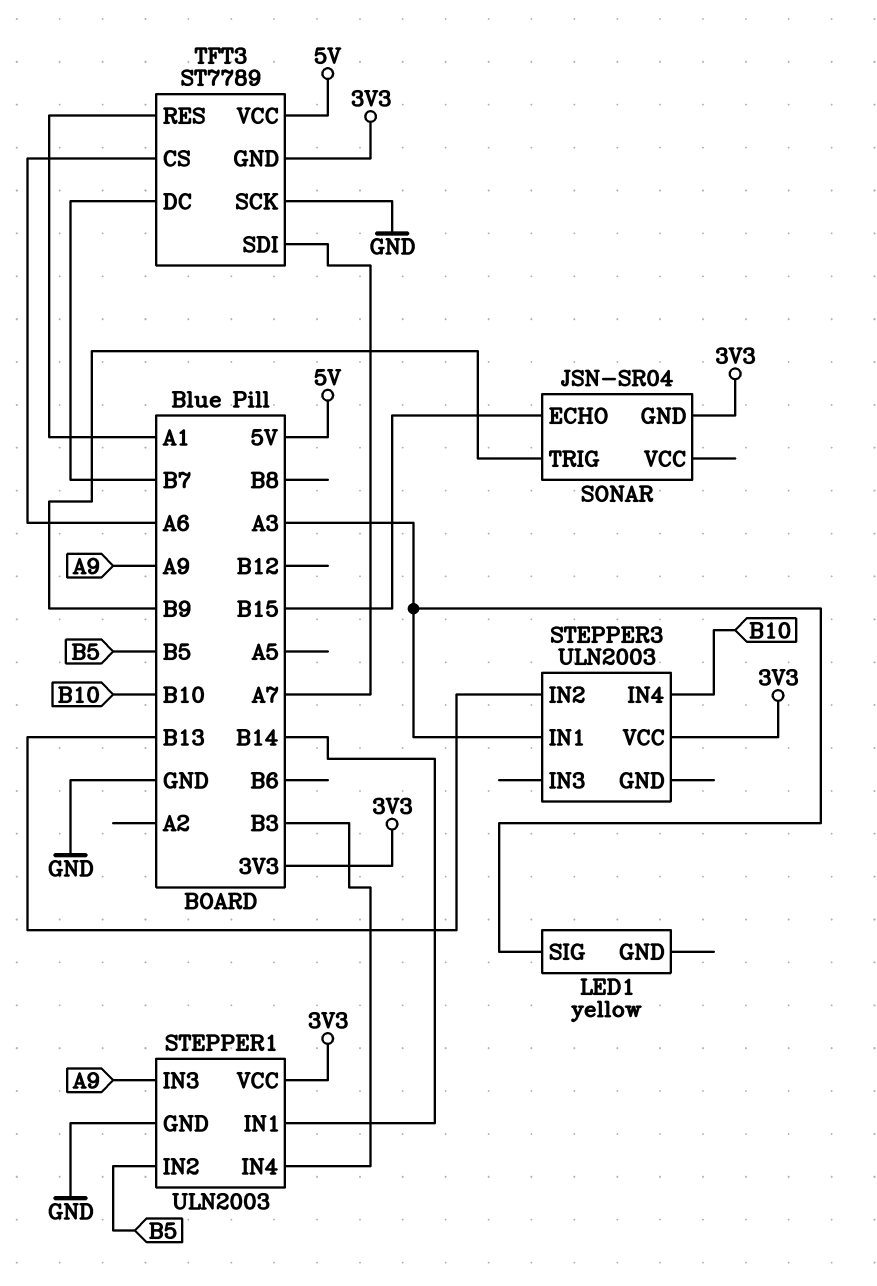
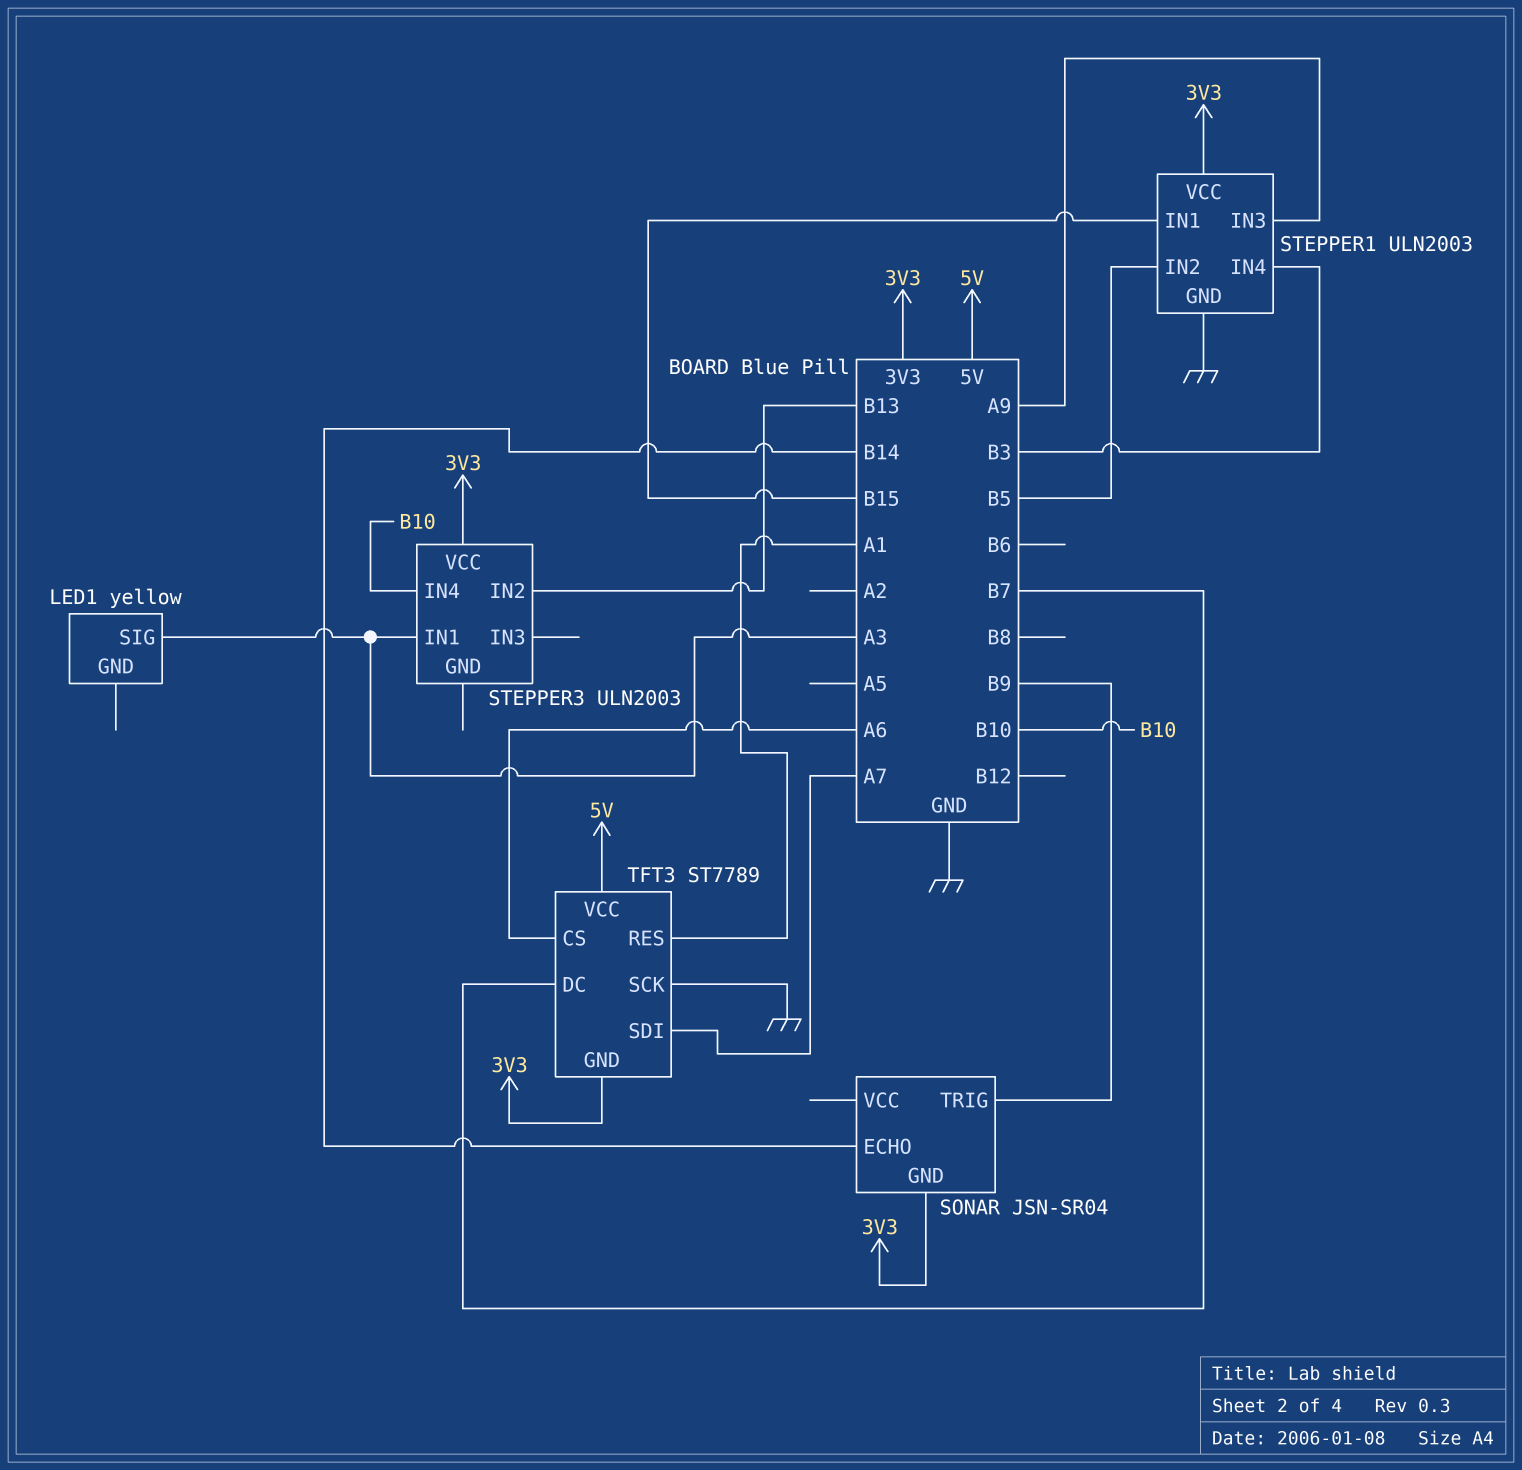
SONAR pin ECHO: B15 -> B14
STEPPER1 pin IN1: B14 -> B15

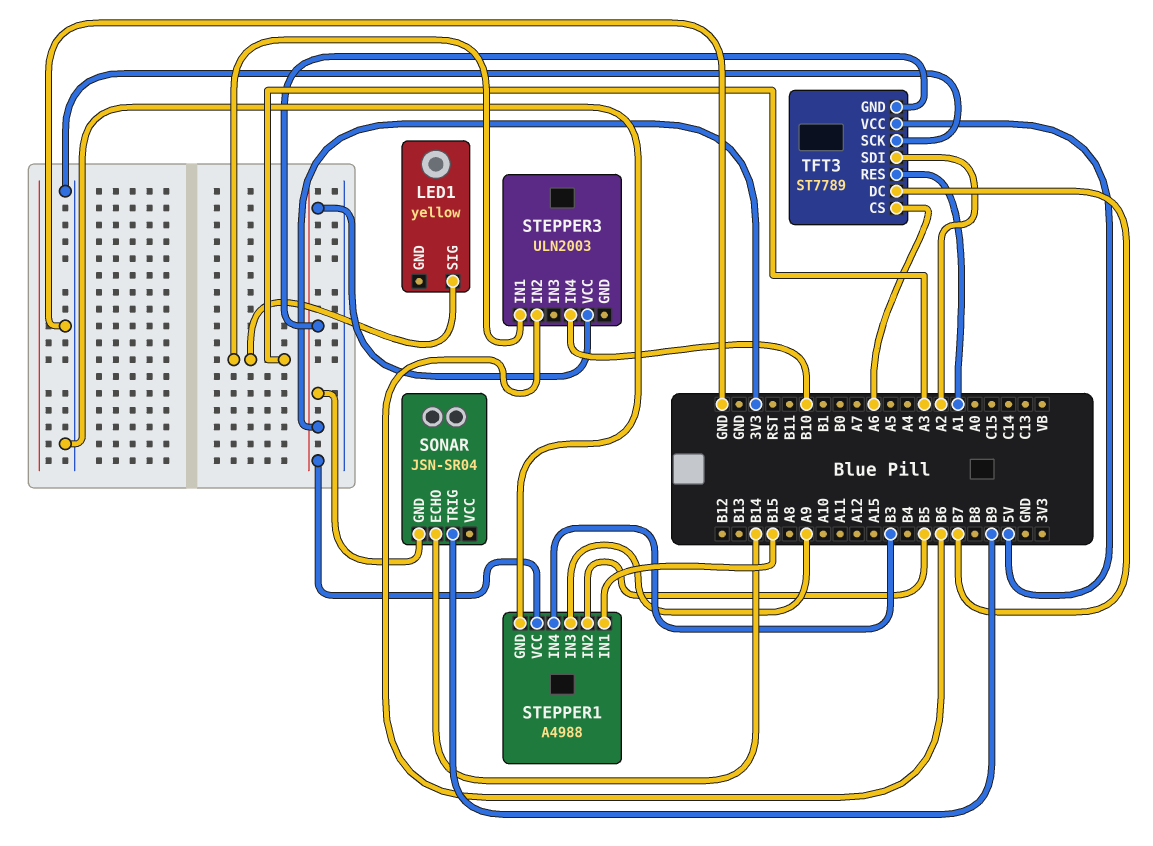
STEPPER1: ULN2003 -> A4988
STEPPER3 pin IN2: B13 -> B6
TFT3 pin SDI: A7 -> A2

